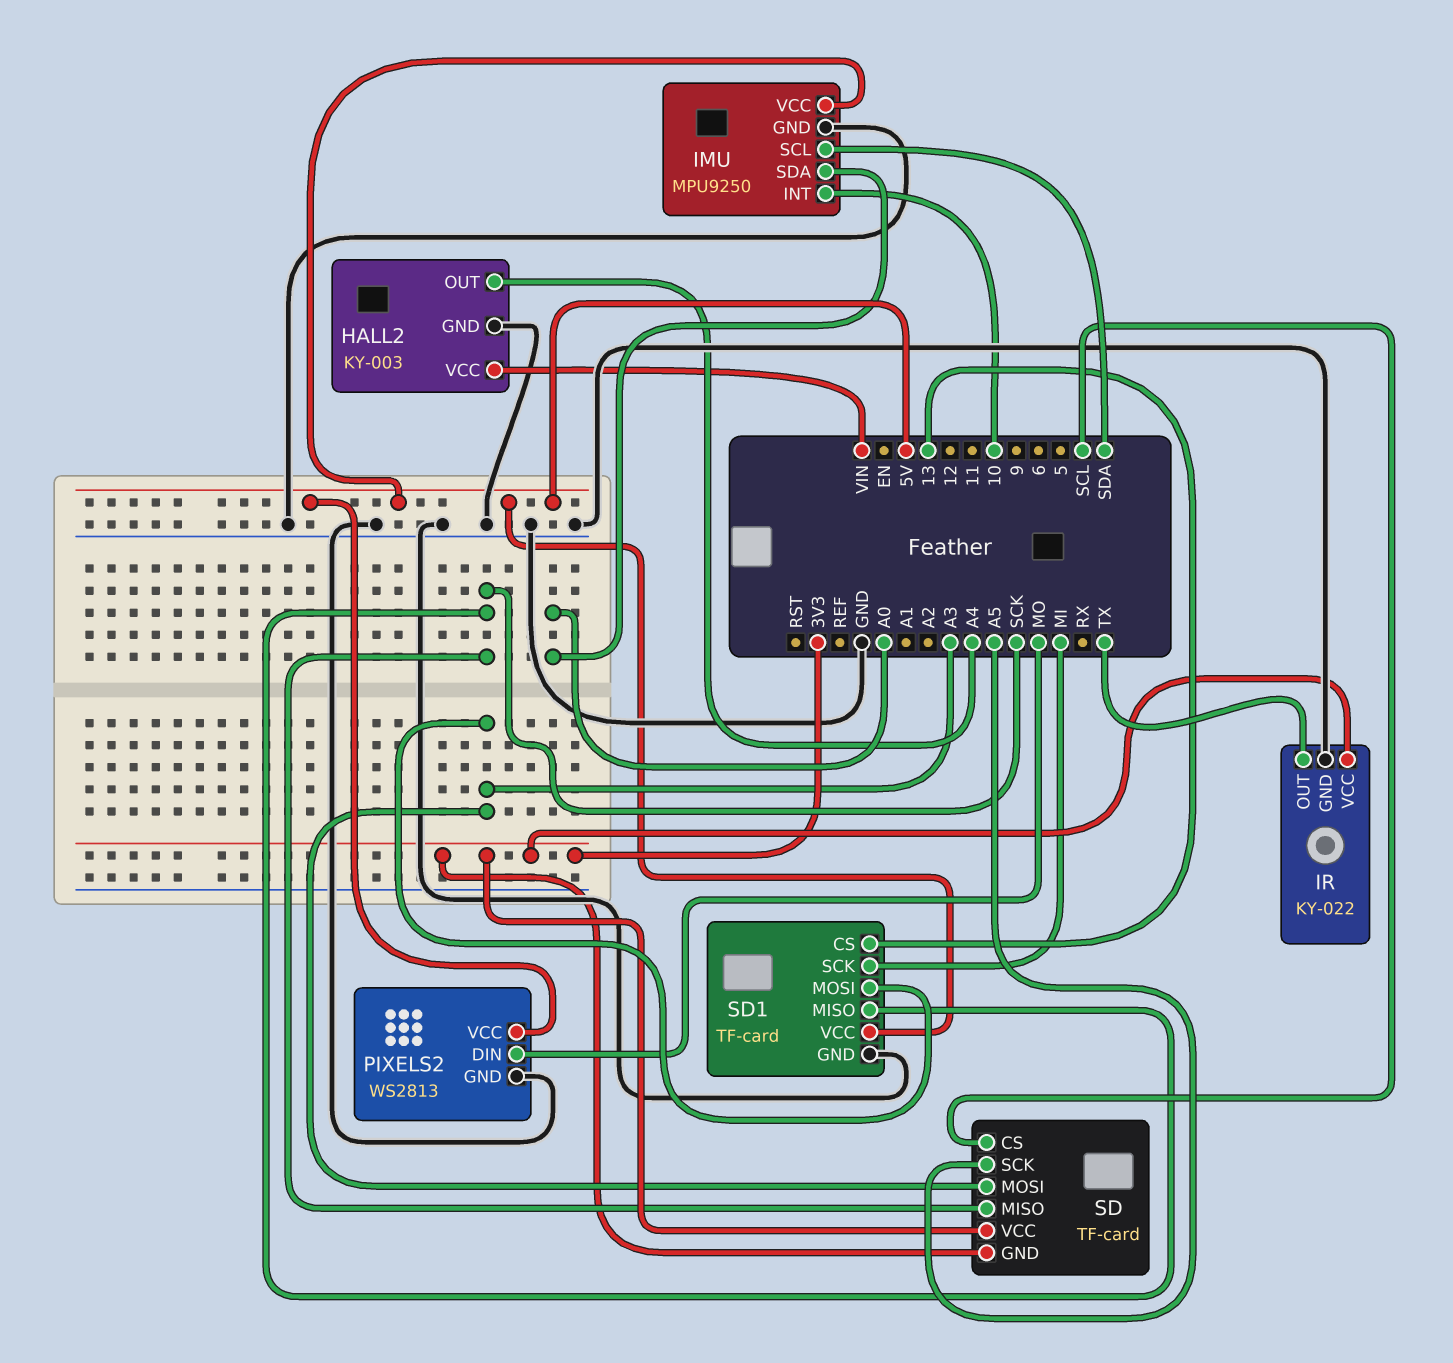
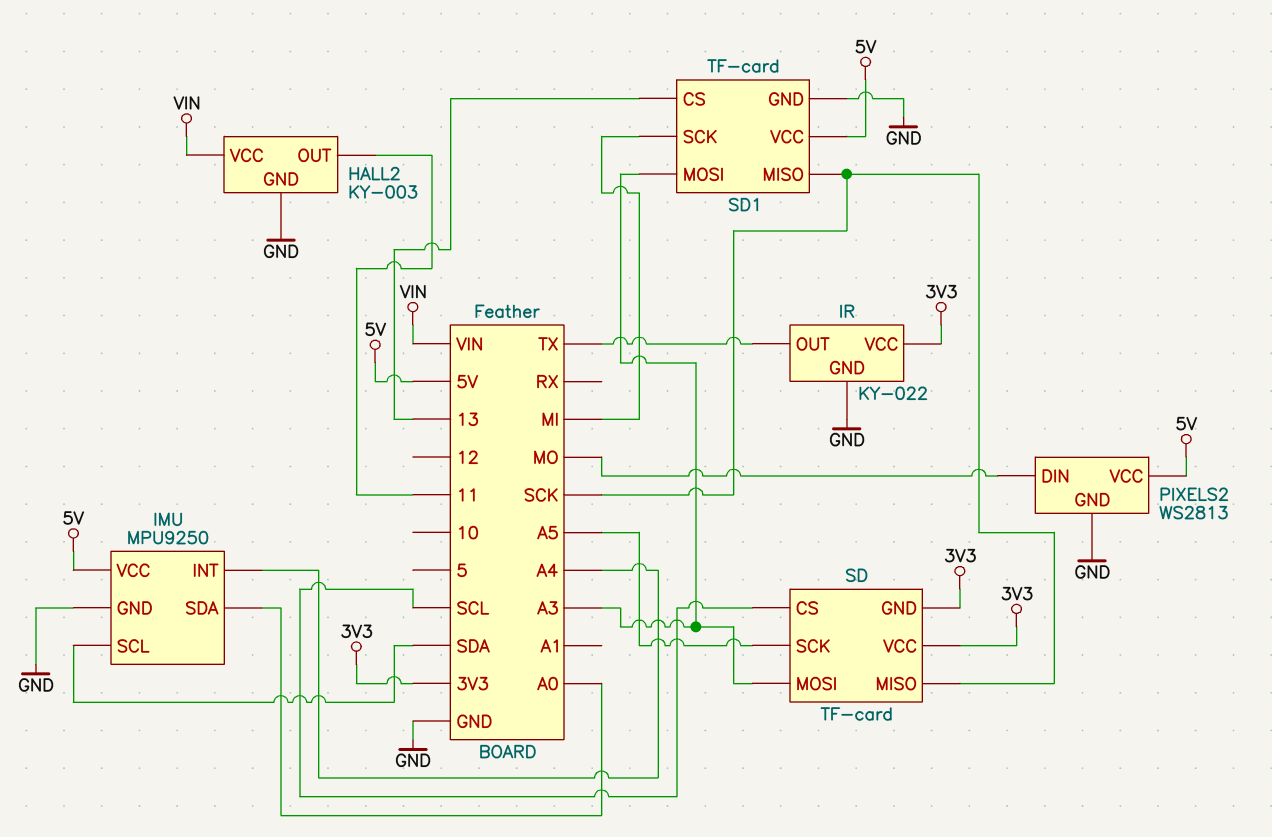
HALL2 pin OUT: A4 -> 11
IMU pin INT: 10 -> A4

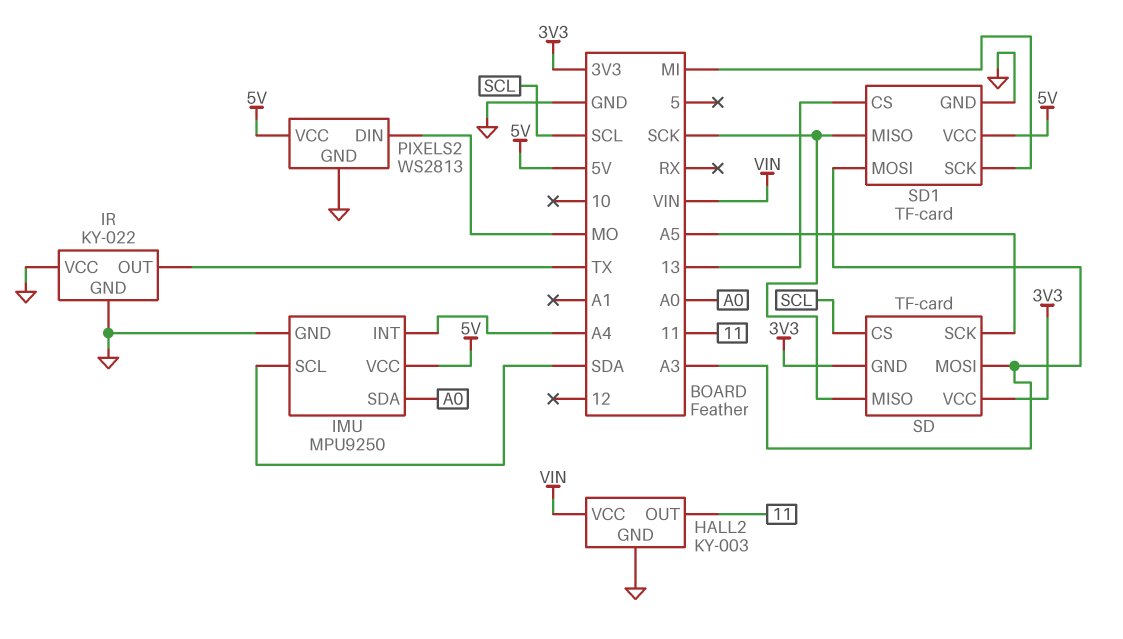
IR pin VCC: 3V3 -> GND

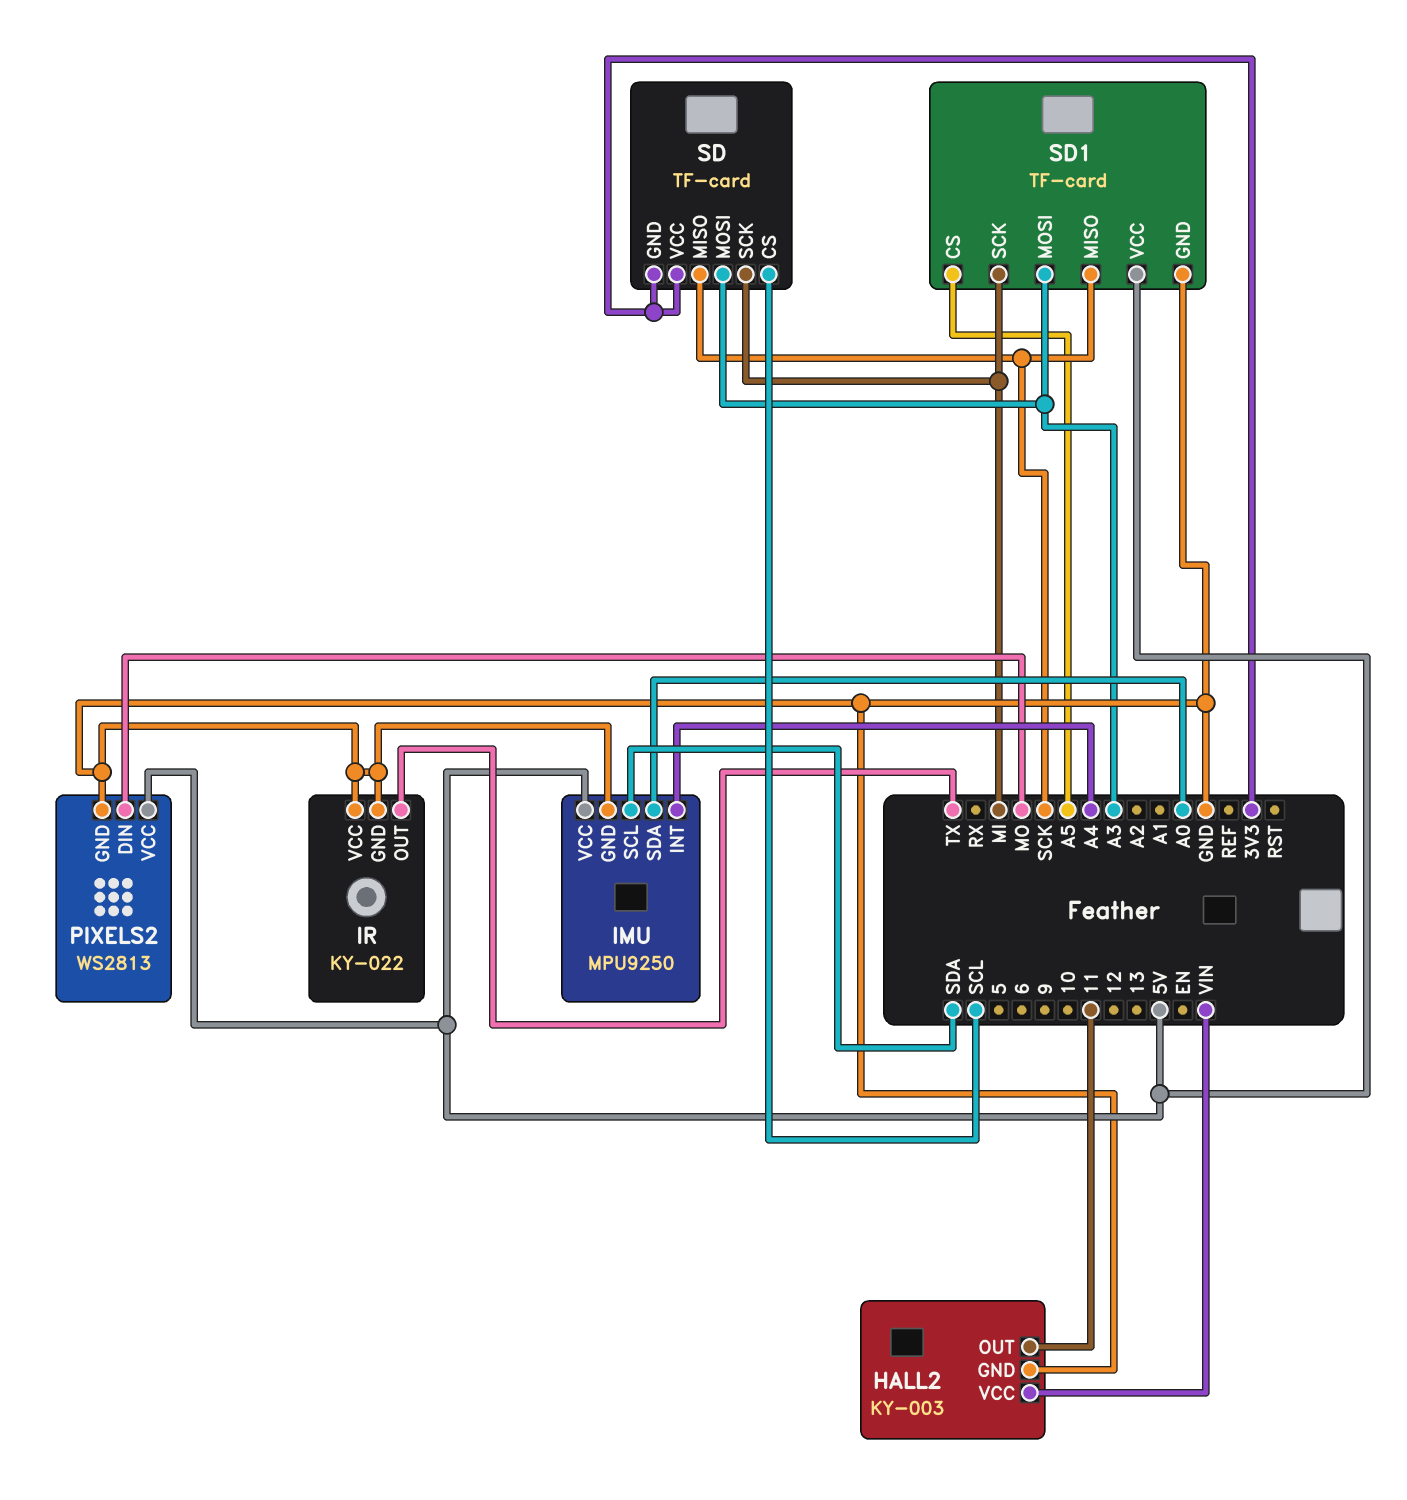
SD pin SCK: A5 -> MI
SD1 pin CS: 13 -> A5

